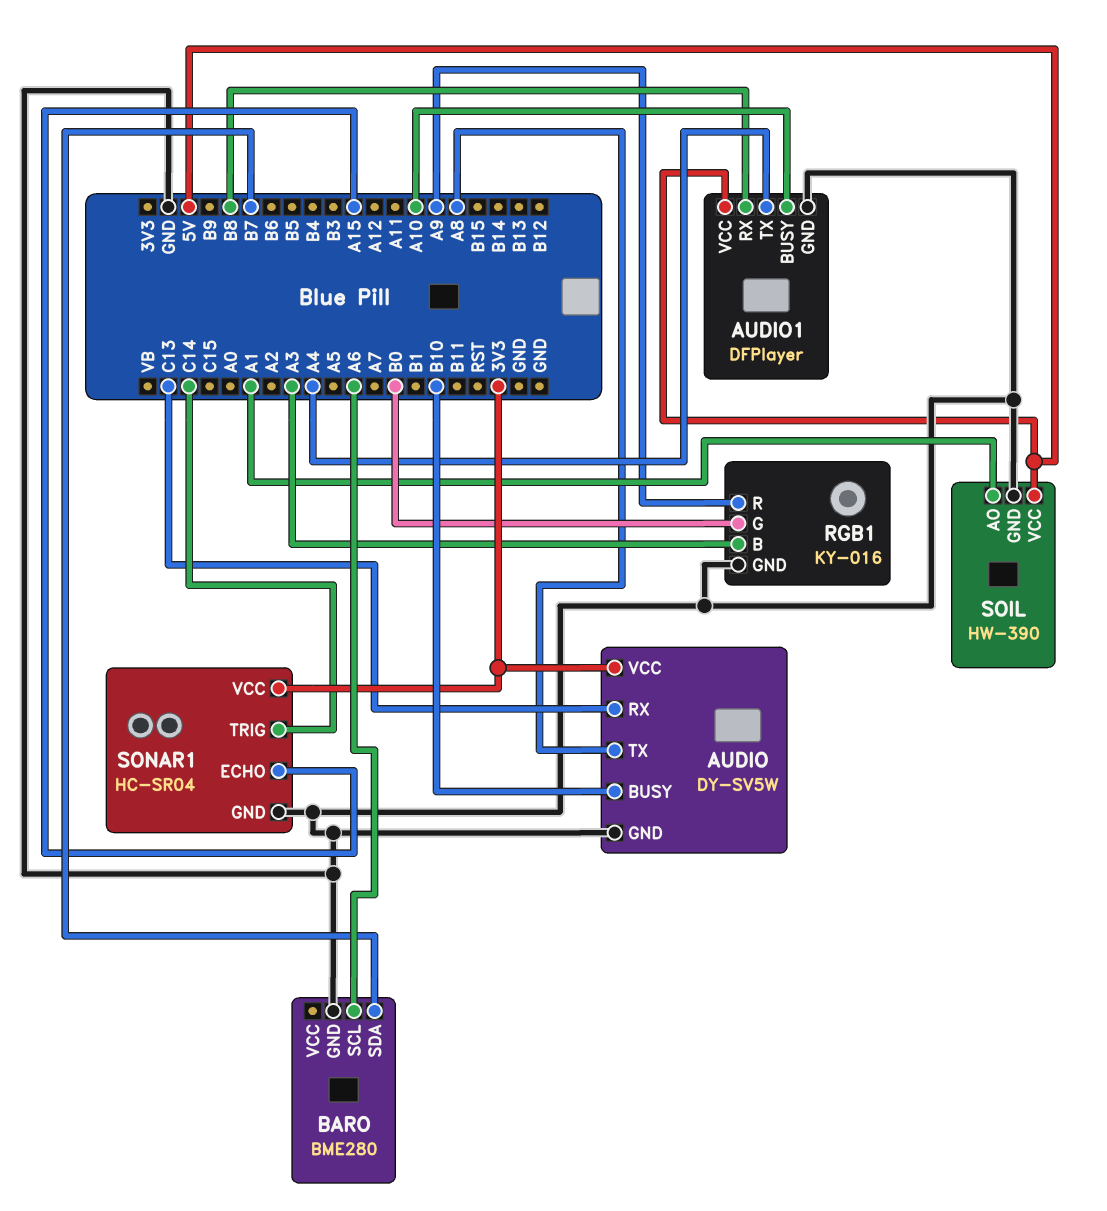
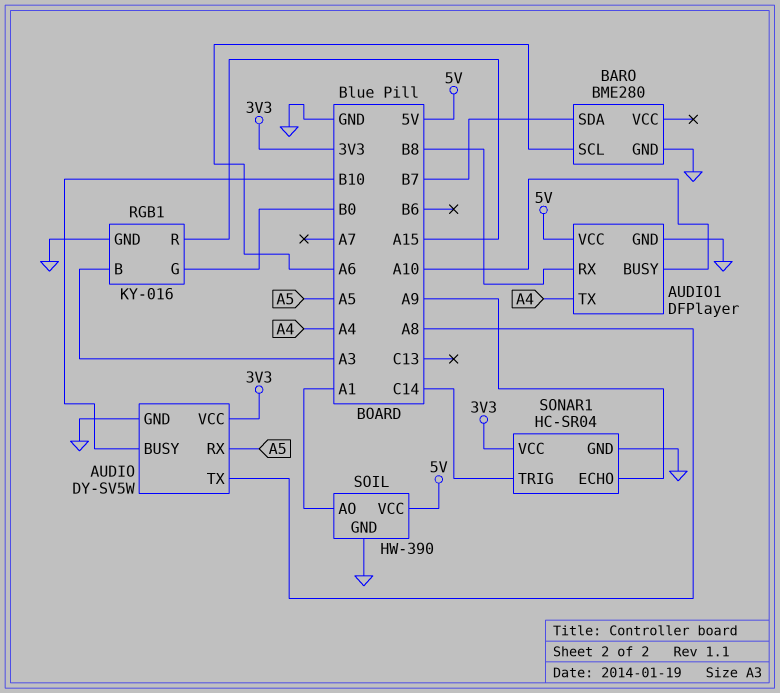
AUDIO pin RX: C13 -> A5
RGB1 pin R: A9 -> A15
SONAR1 pin ECHO: A15 -> A9

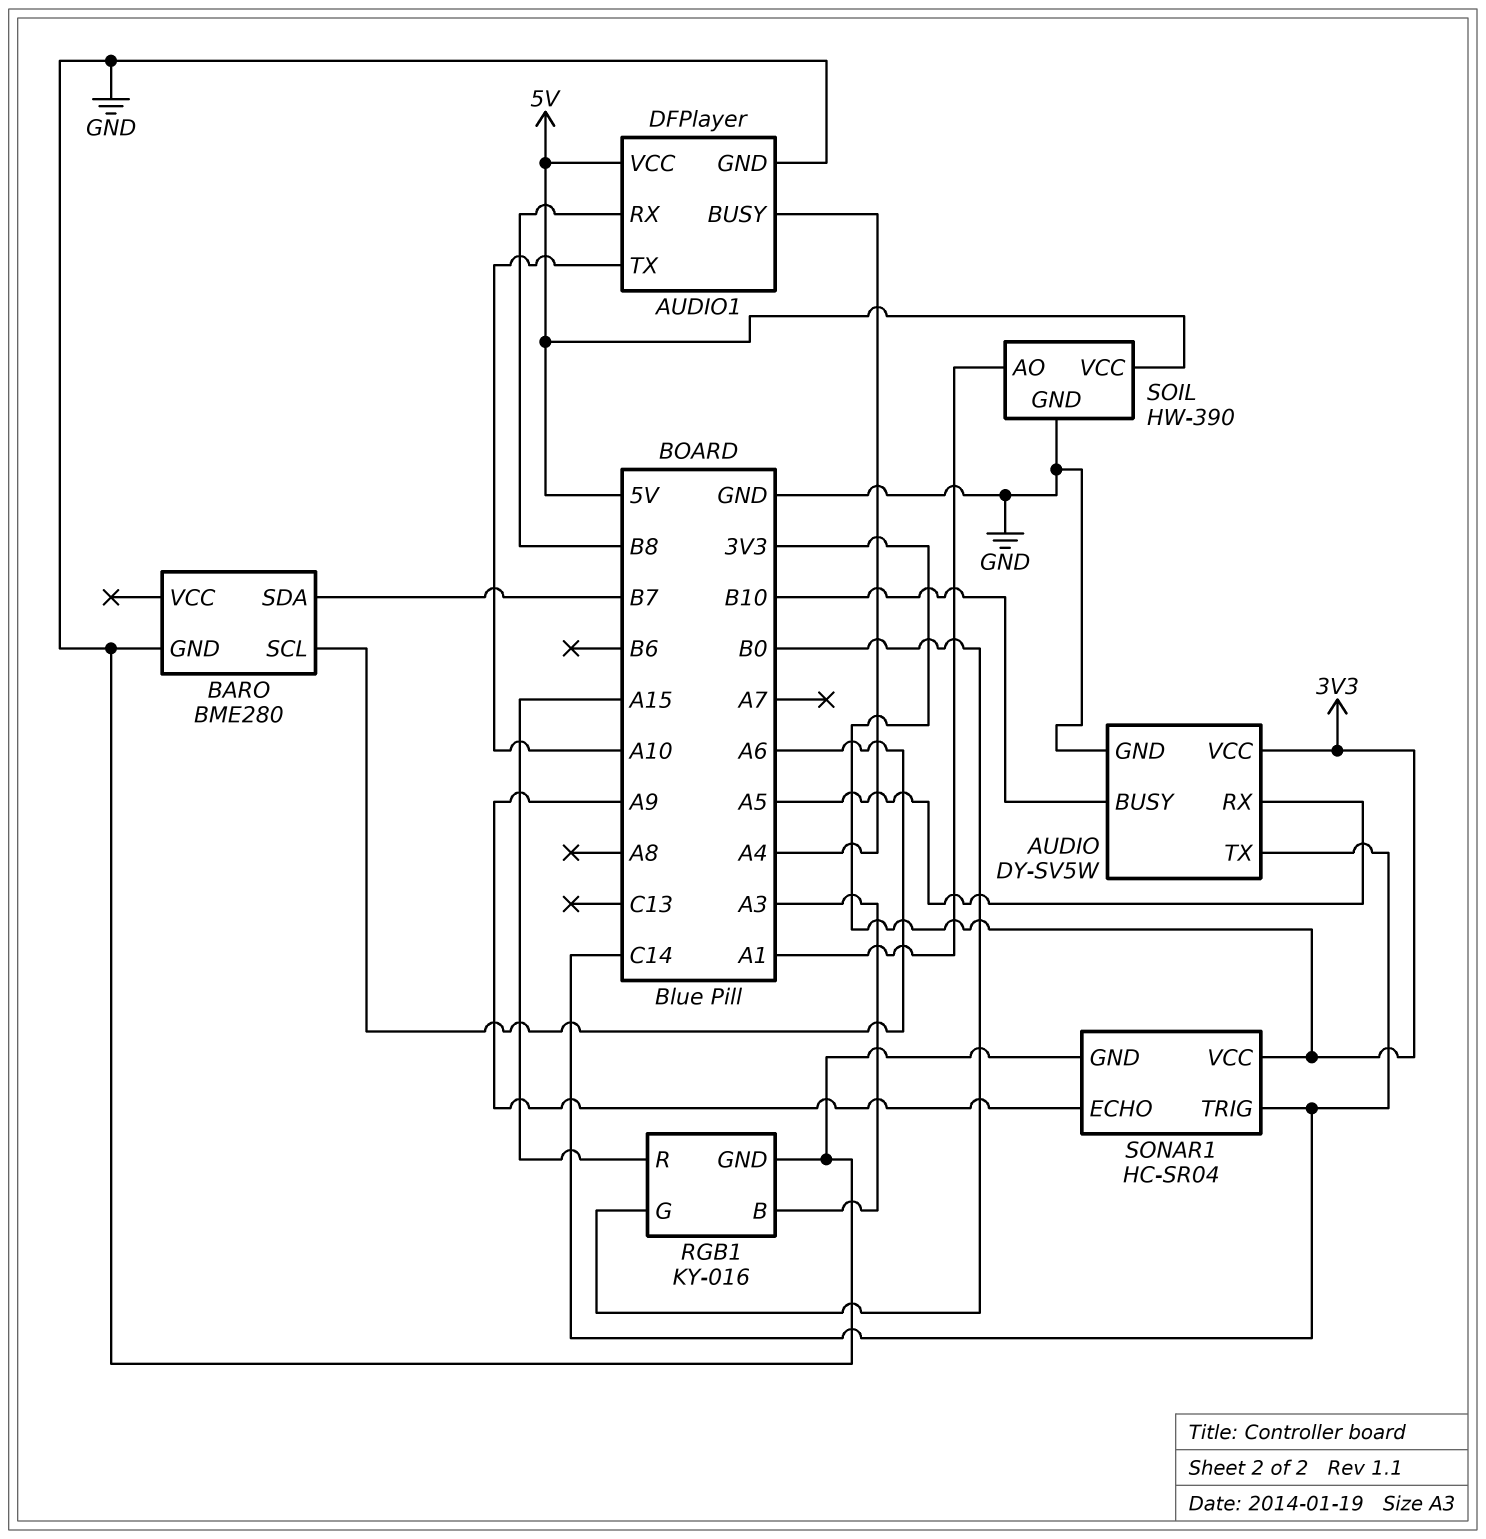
AUDIO pin TX: A8 -> C14
AUDIO1 pin BUSY: A10 -> A4
AUDIO1 pin TX: A4 -> A10

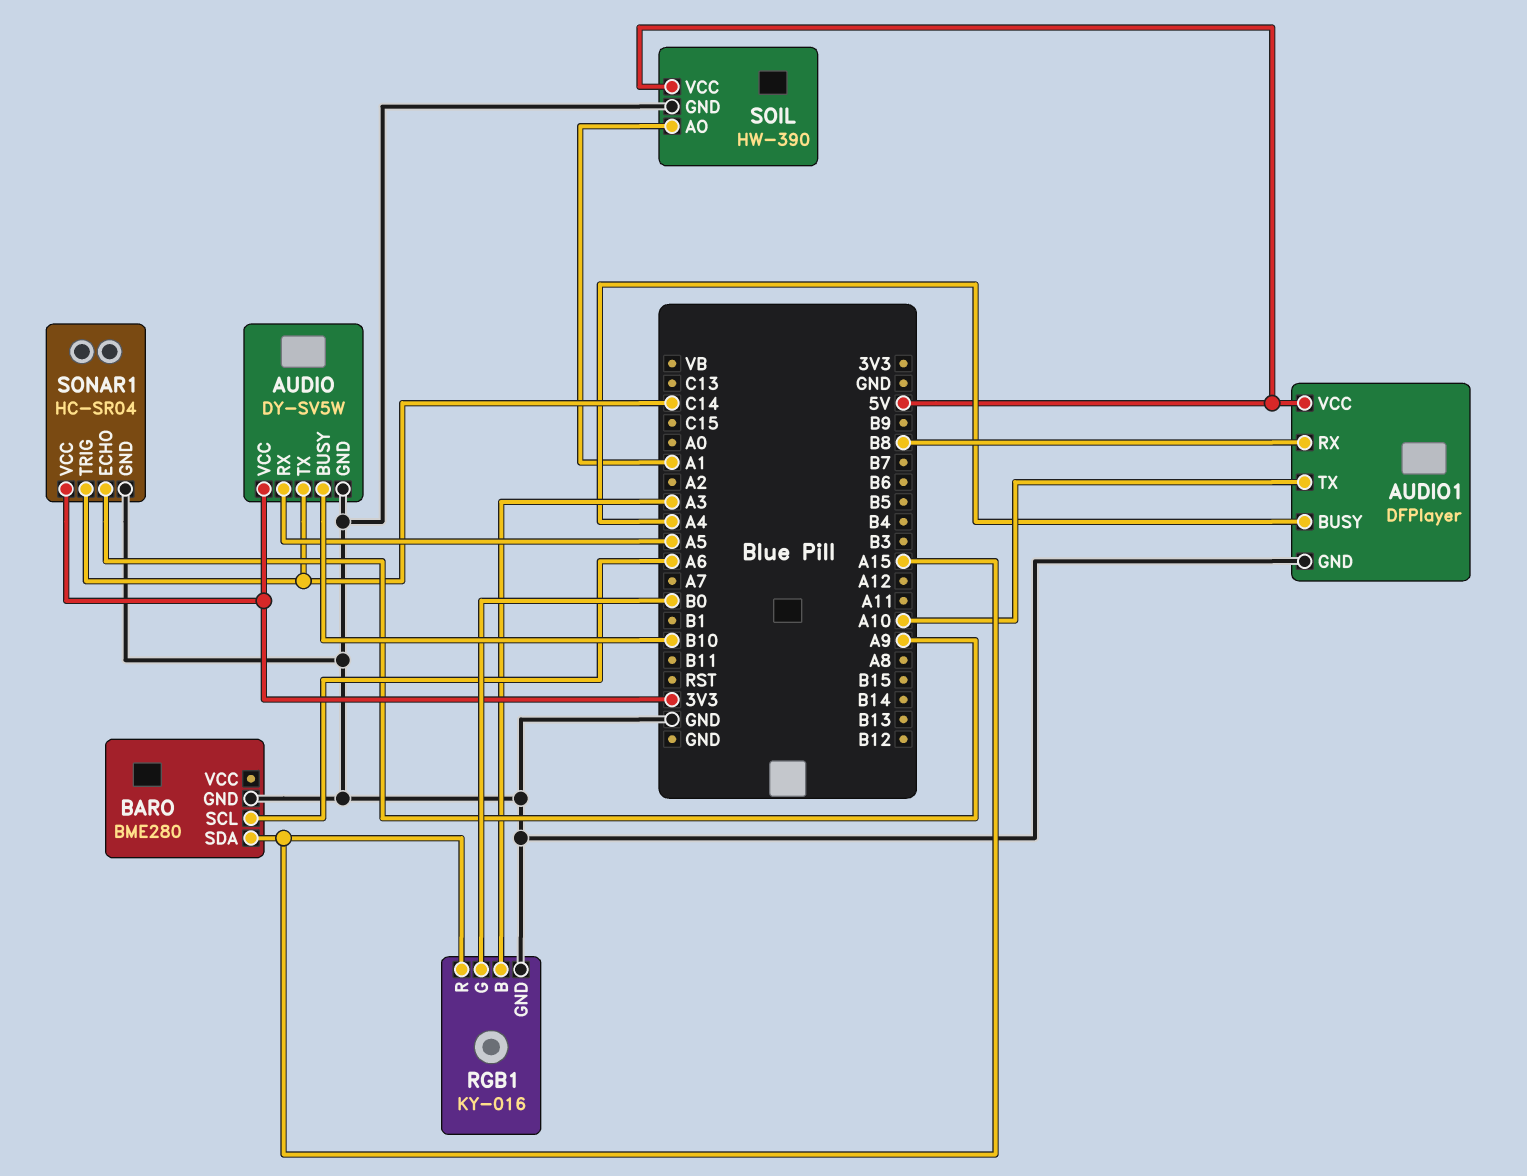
BARO pin SDA: B7 -> A15

